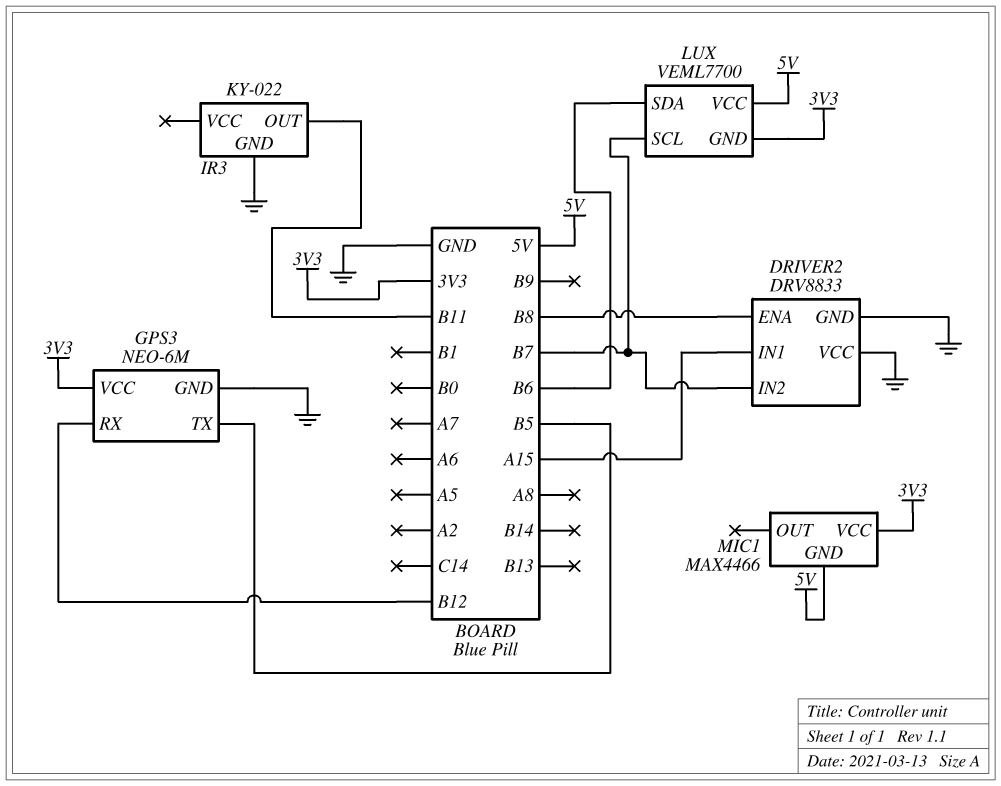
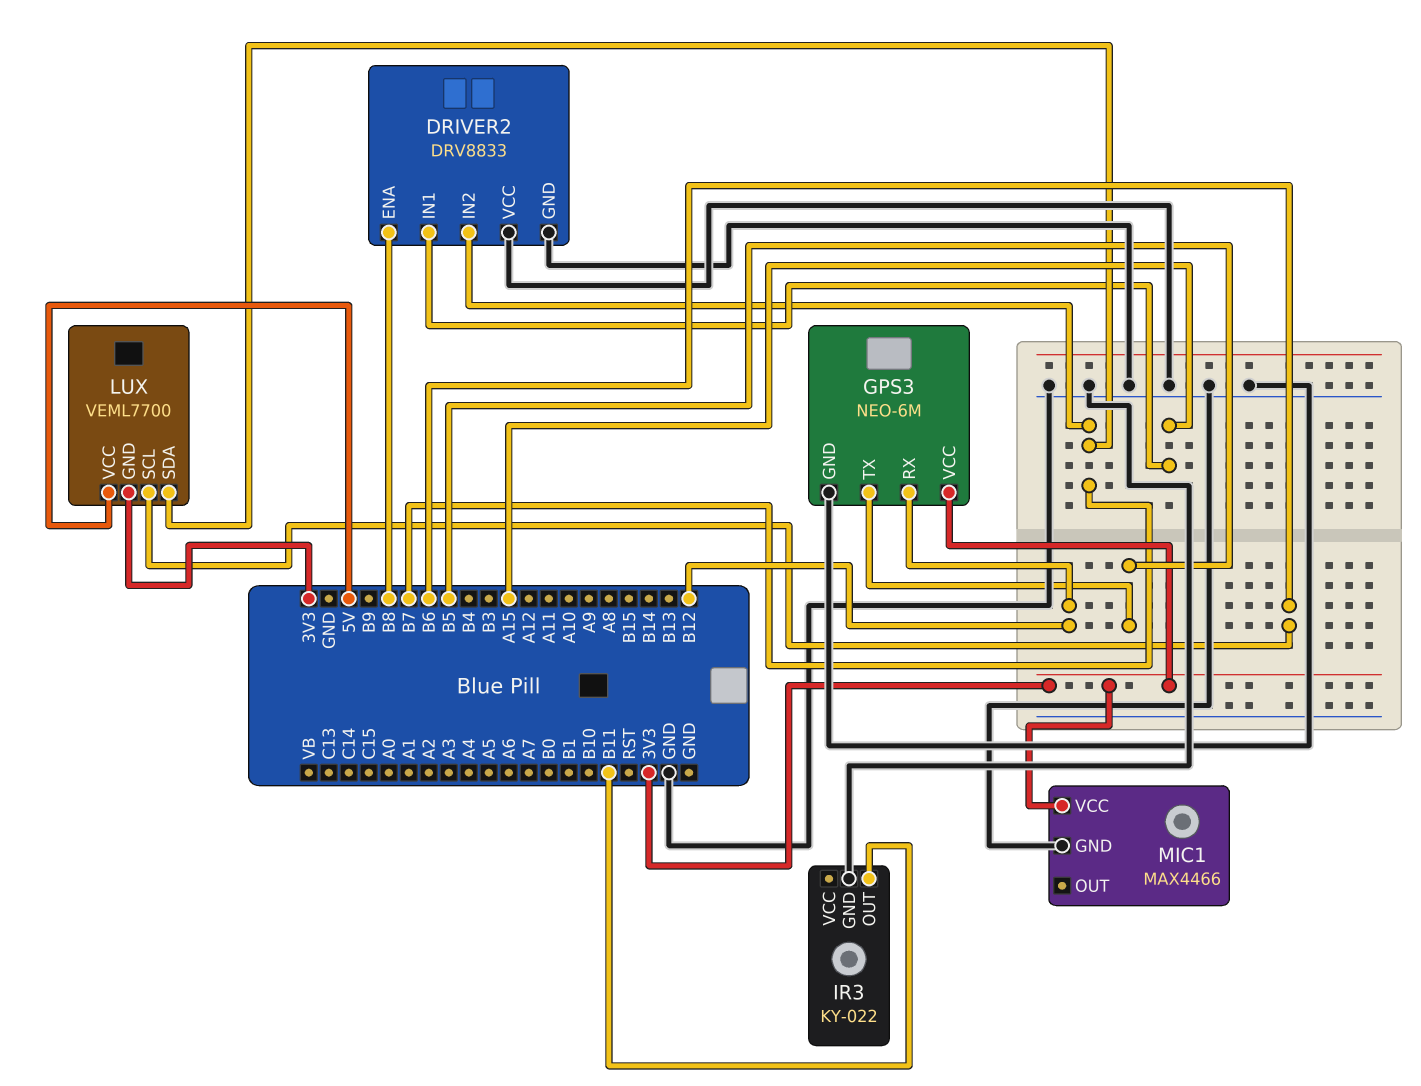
LUX pin SCL: B7 -> B6
LUX pin SDA: B6 -> B7
MIC1 pin GND: 5V -> GND

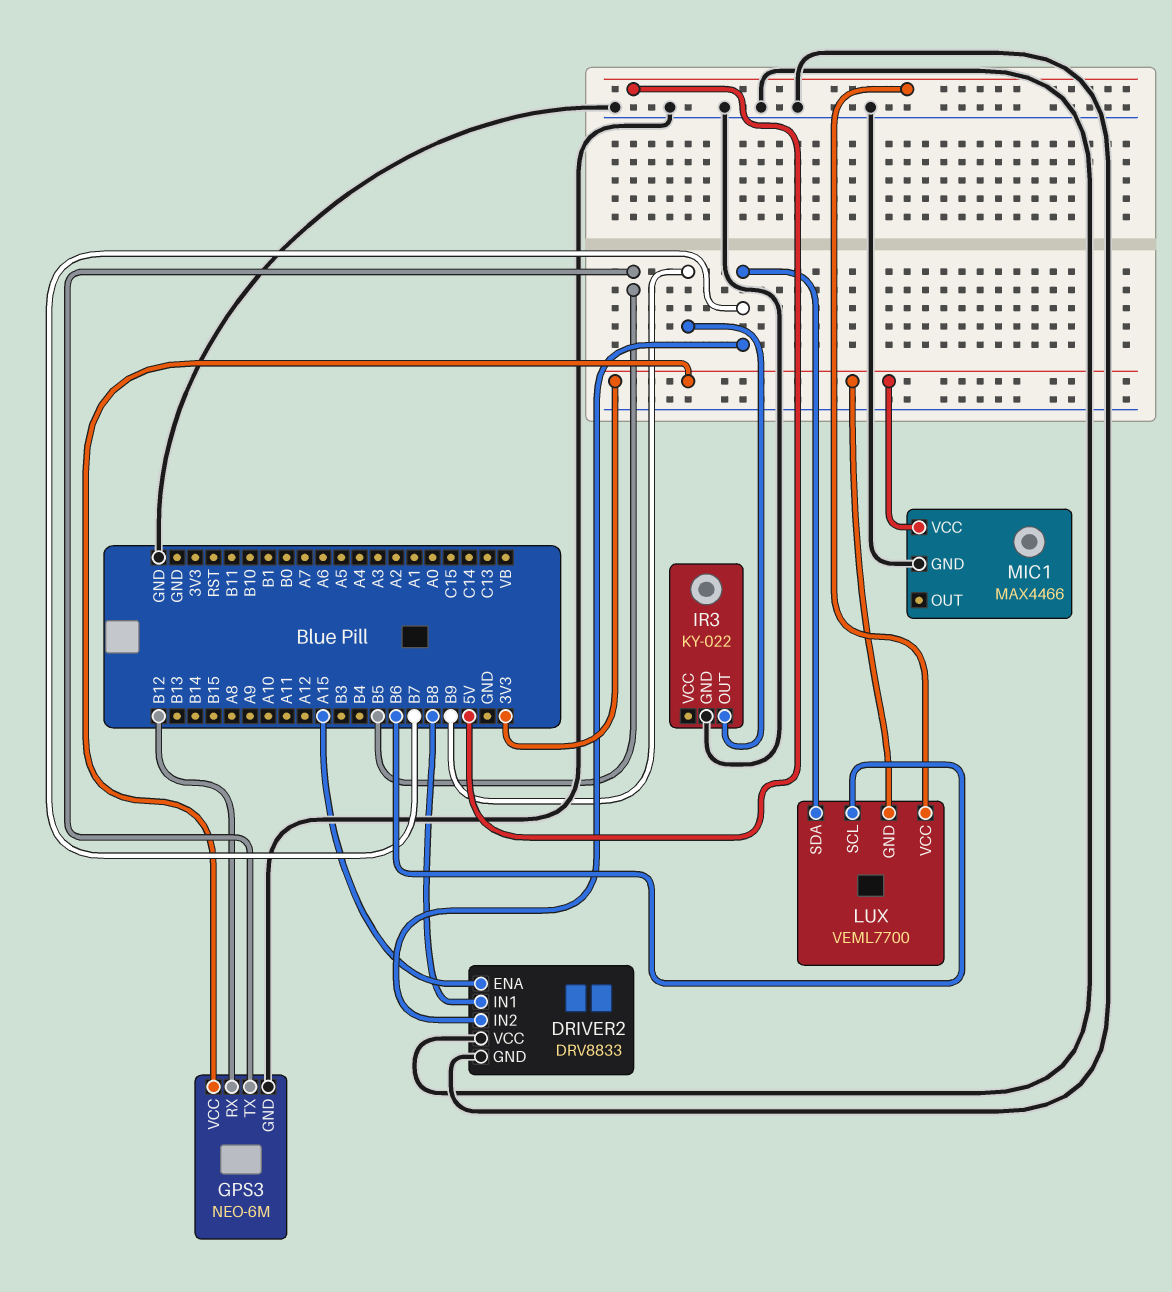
DRIVER2 pin ENA: B8 -> A15
DRIVER2 pin IN1: A15 -> B8
IR3 pin OUT: B11 -> B9

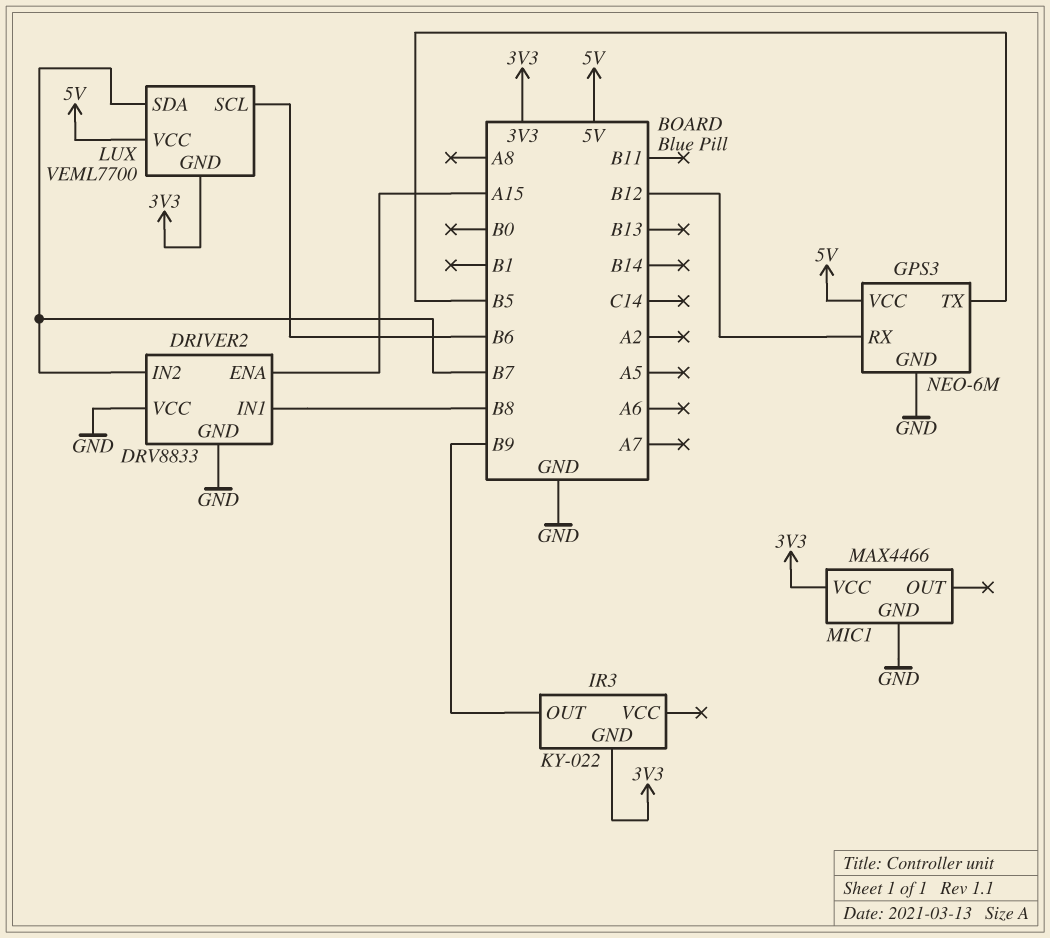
GPS3 pin VCC: 3V3 -> 5V
IR3 pin GND: GND -> 3V3

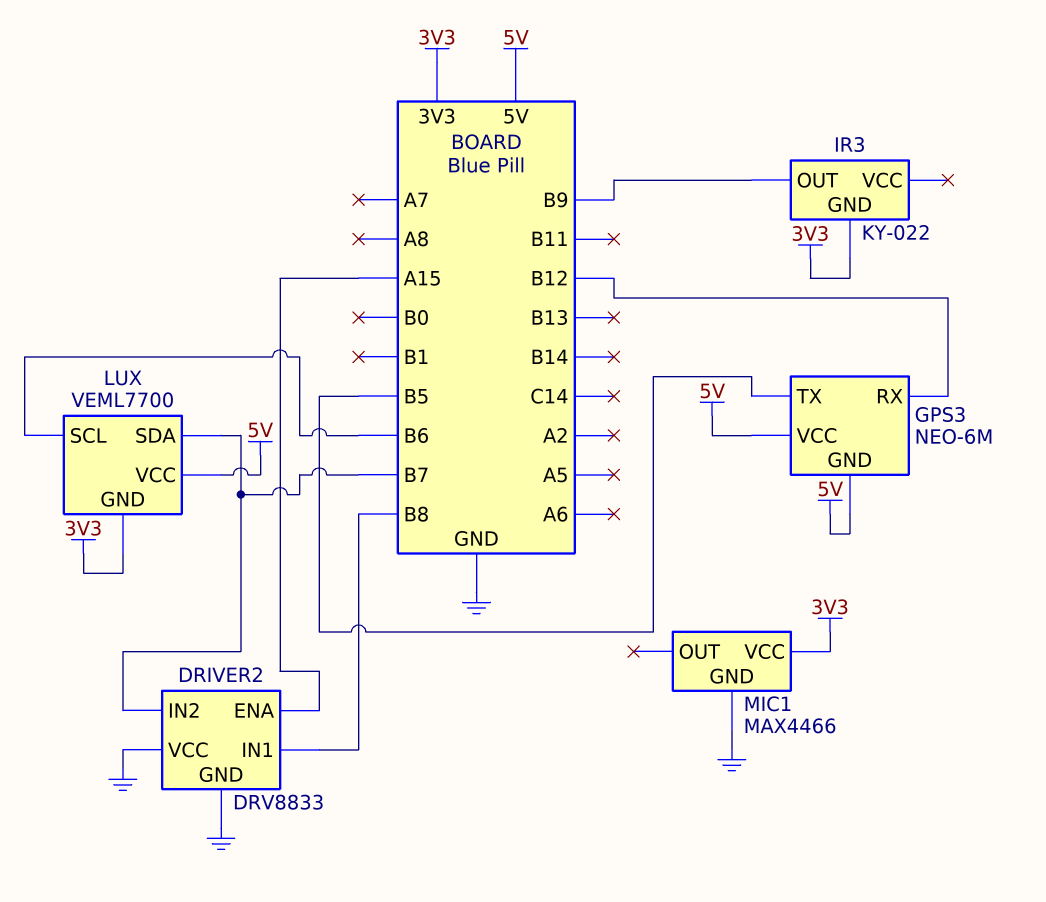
GPS3 pin GND: GND -> 5V

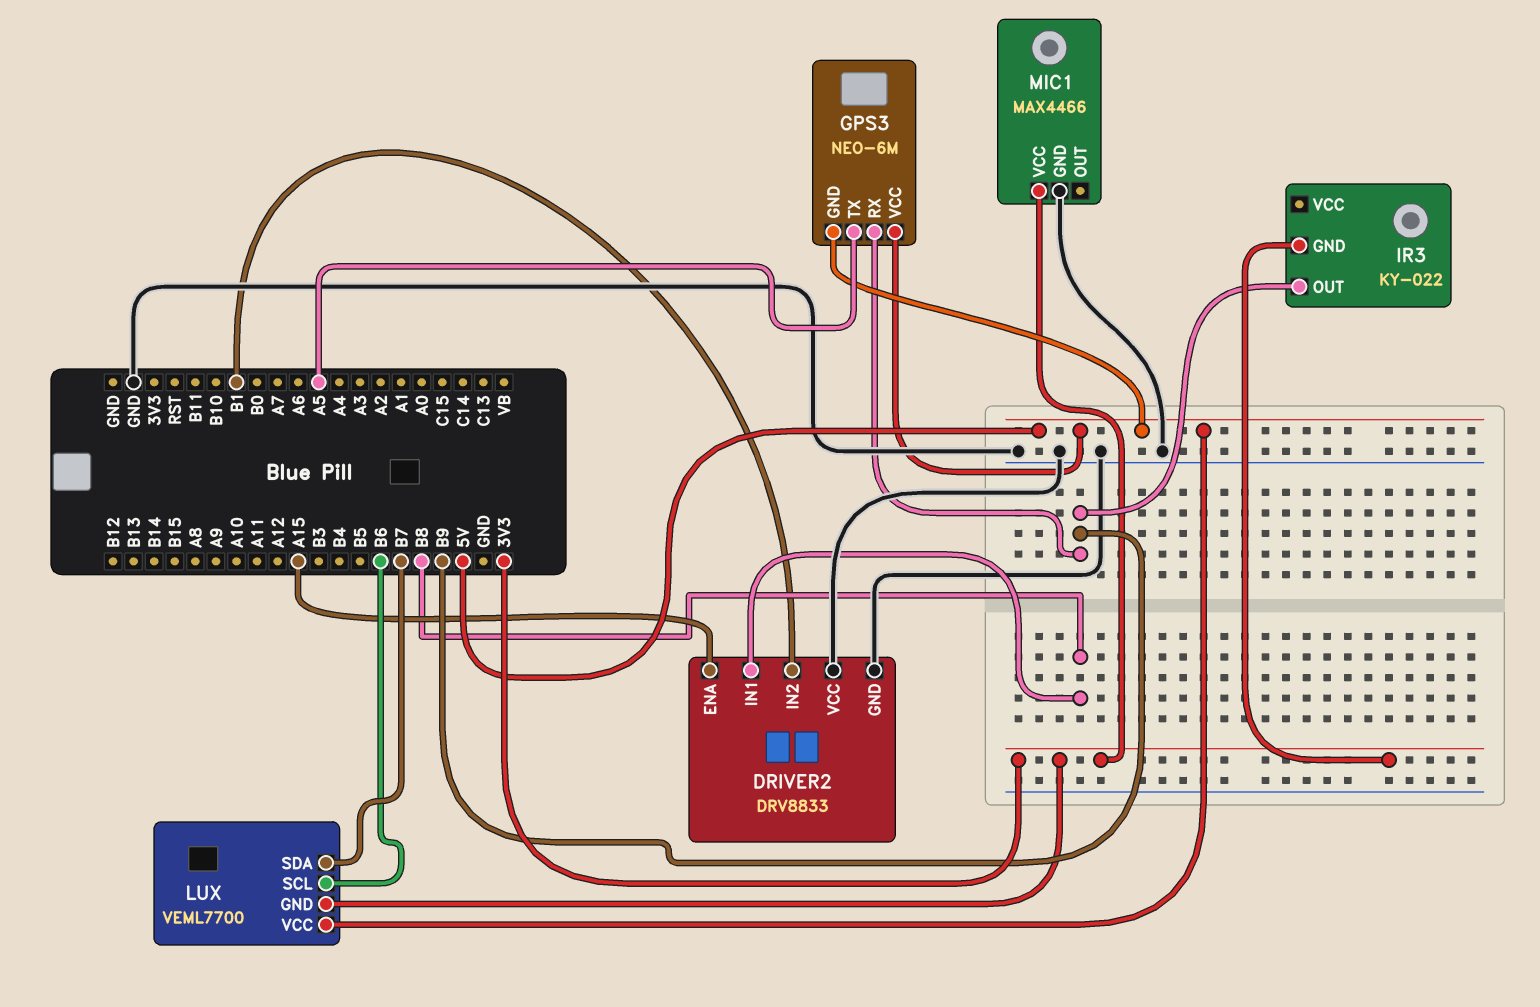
DRIVER2 pin IN2: B7 -> B1
GPS3 pin RX: B12 -> B9
GPS3 pin TX: B5 -> A5

